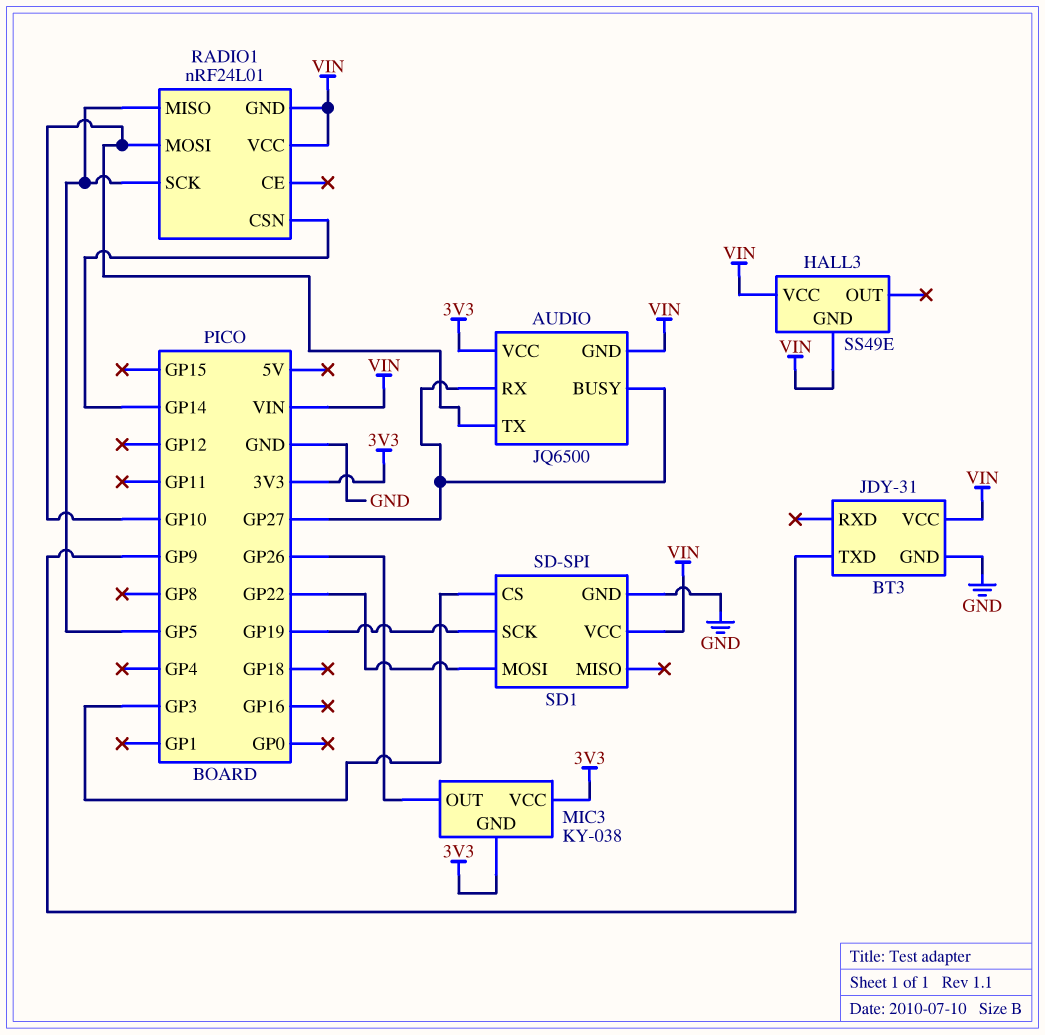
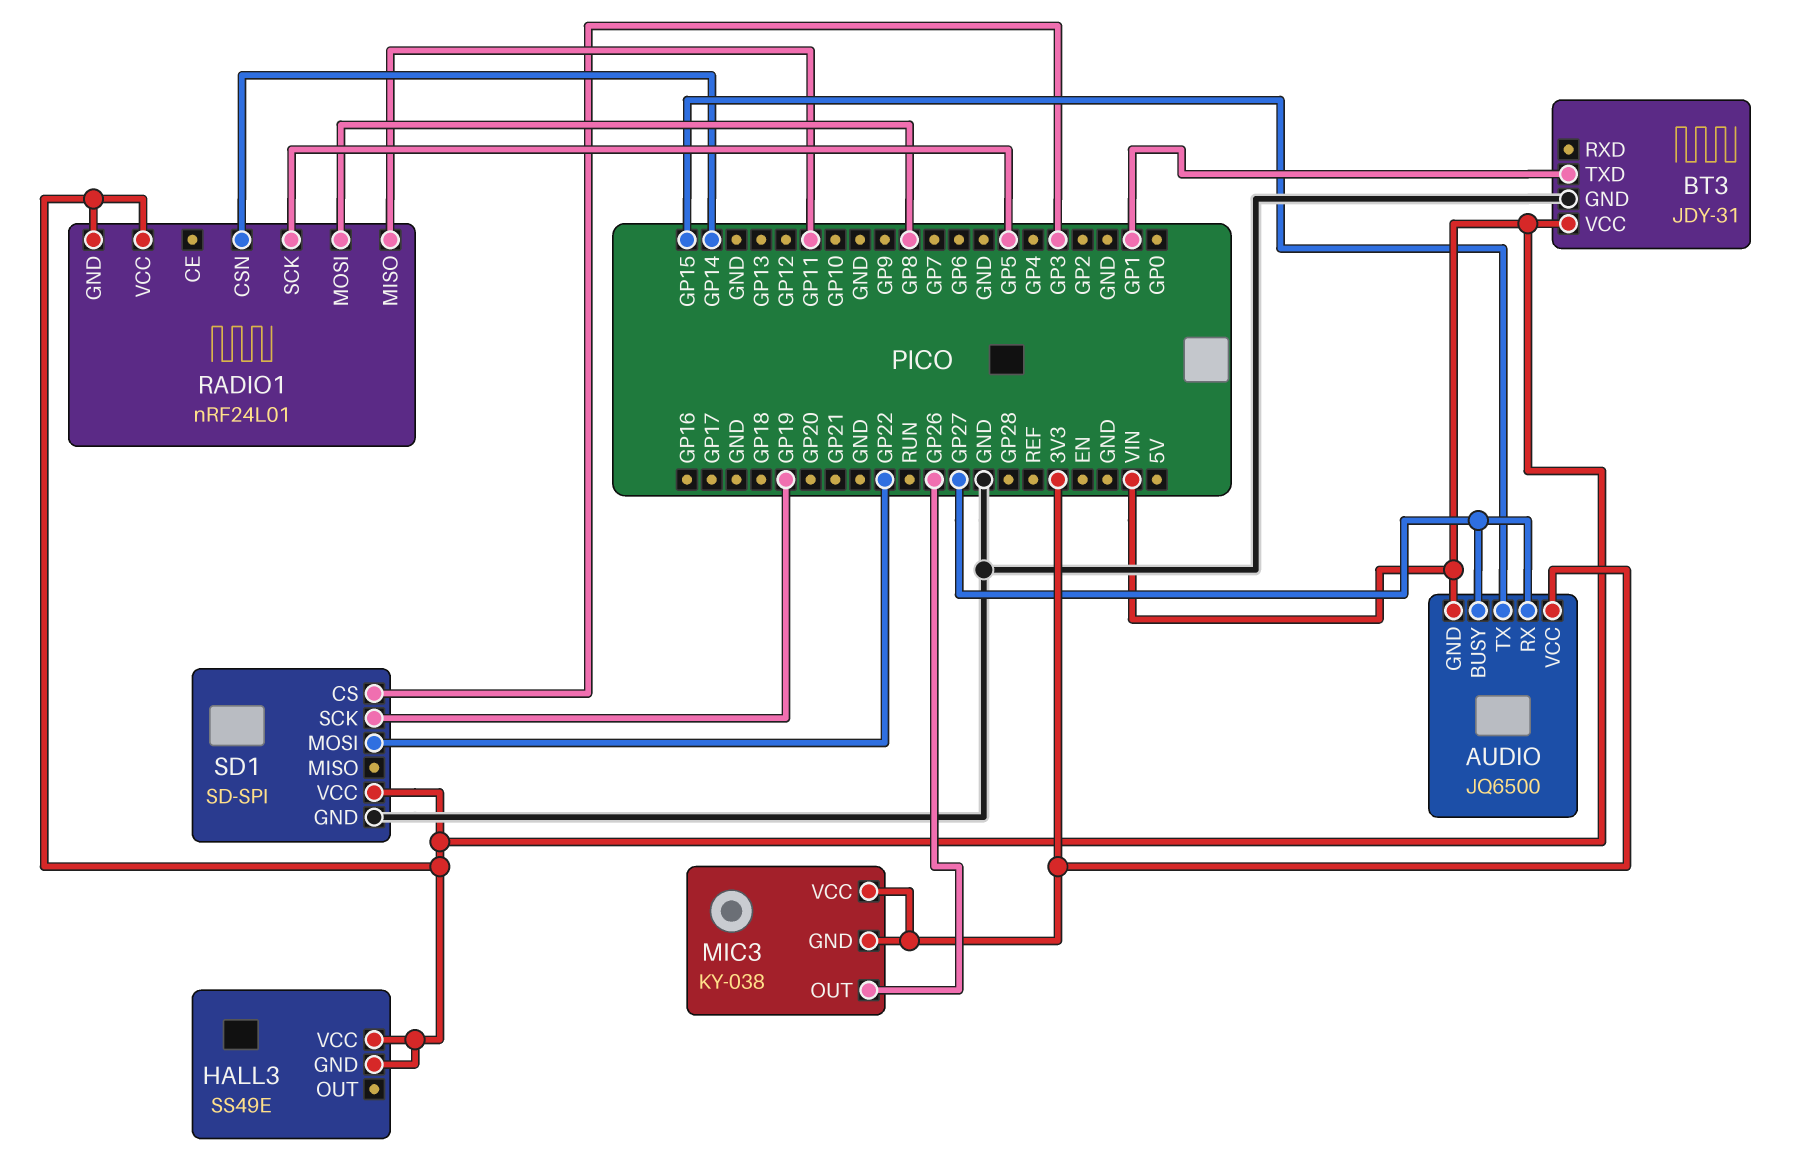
AUDIO pin TX: GP10 -> GP15
BT3 pin TXD: GP9 -> GP1
RADIO1 pin MISO: GP5 -> GP11
RADIO1 pin MOSI: GP10 -> GP8

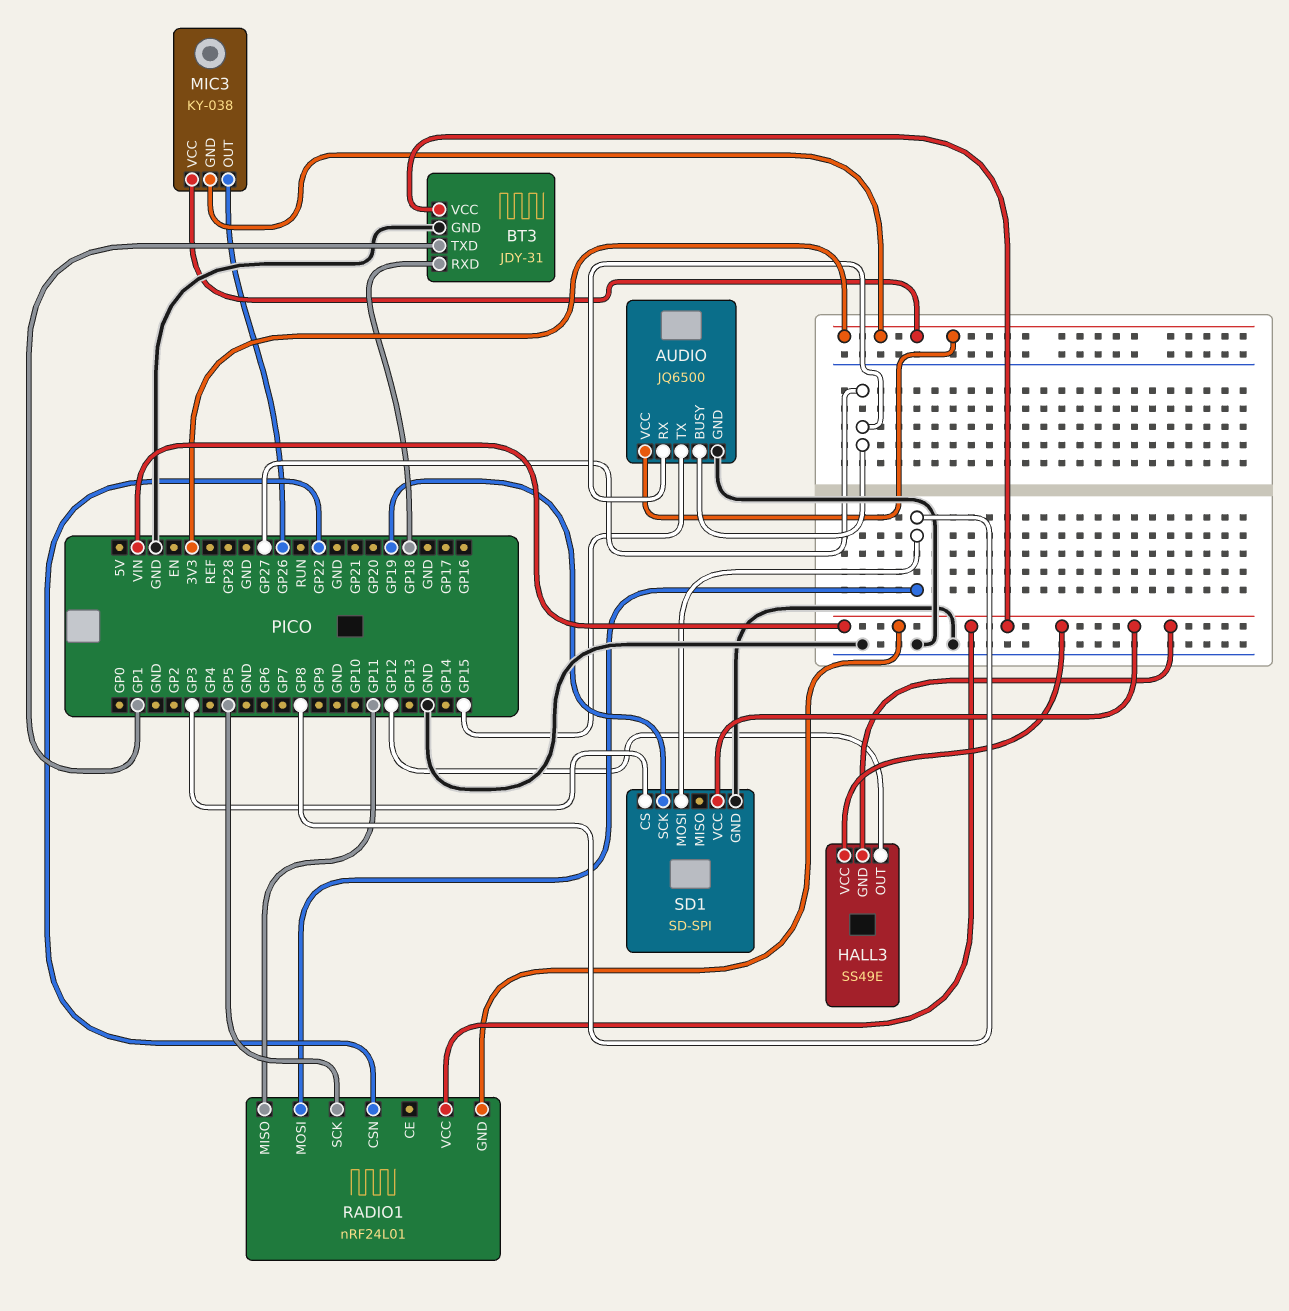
AUDIO pin GND: VIN -> GND
BT3 pin RXD: none -> GP18
HALL3 pin OUT: none -> GP12
RADIO1 pin CSN: GP14 -> GP22
SD1 pin MOSI: GP22 -> GP8

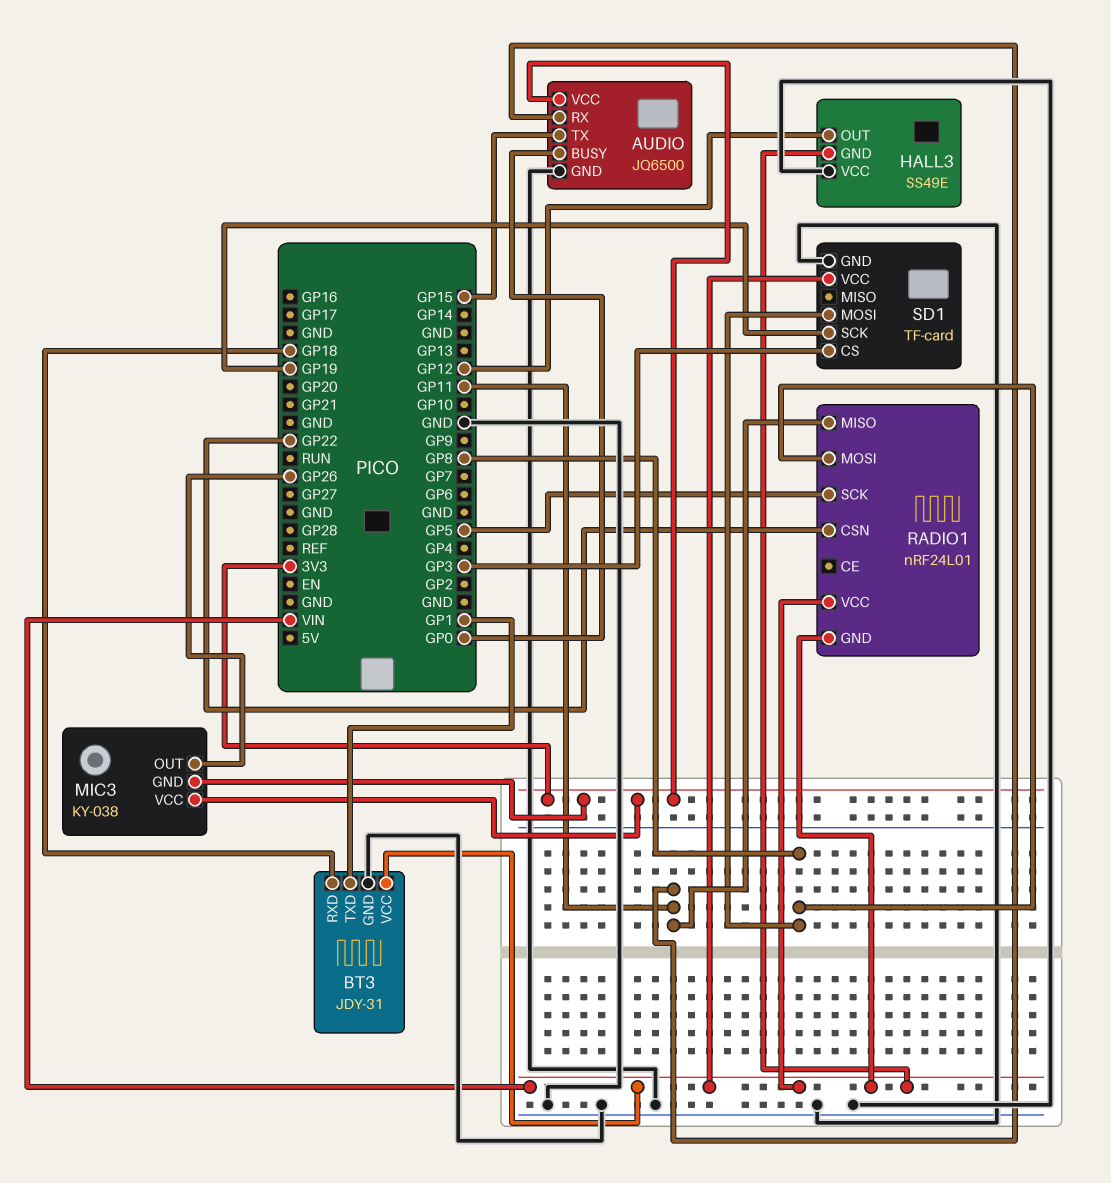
AUDIO pin BUSY: GP27 -> GP0
AUDIO pin RX: GP27 -> GP11
HALL3 pin VCC: VIN -> GND
SD1: SD-SPI -> TF-card

